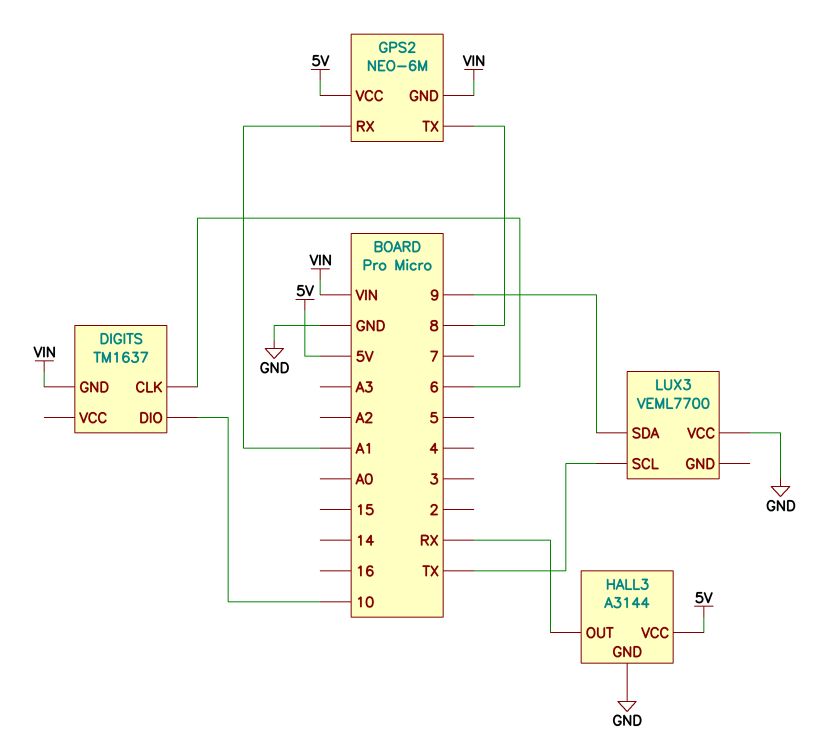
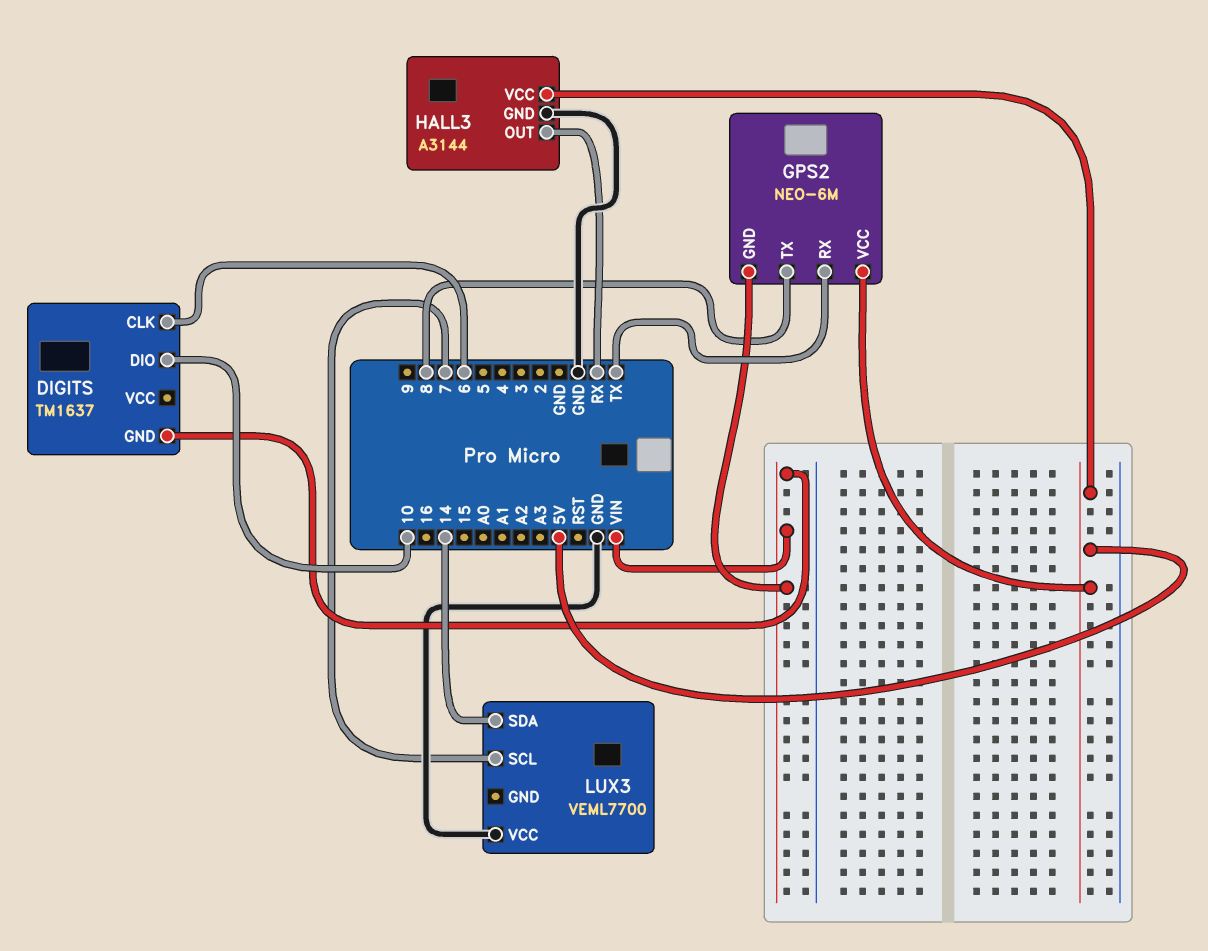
GPS2 pin RX: A1 -> TX
LUX3 pin SCL: TX -> 7
LUX3 pin SDA: 9 -> 14

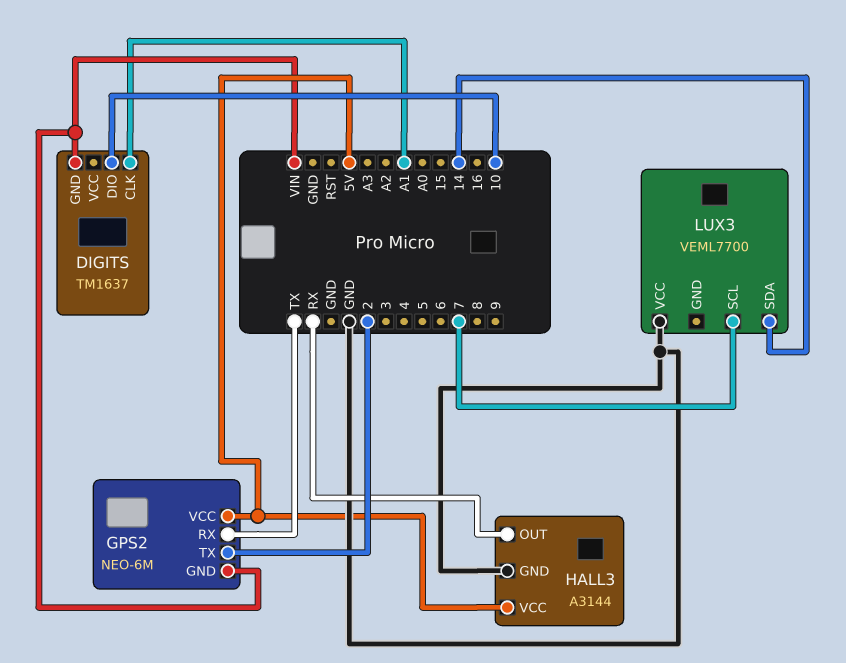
DIGITS pin CLK: 6 -> A1
GPS2 pin TX: 8 -> 2

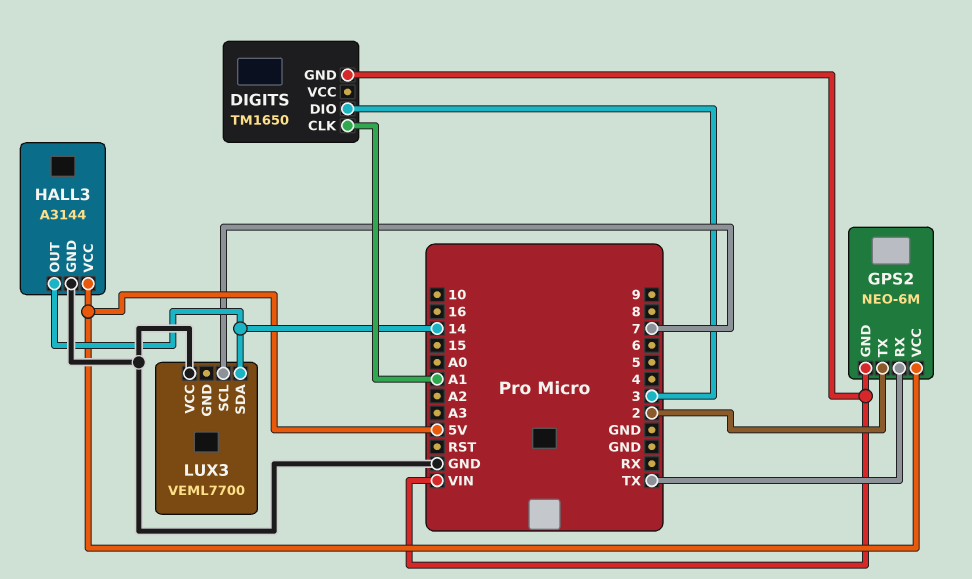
DIGITS: TM1637 -> TM1650
DIGITS pin DIO: 10 -> 3
HALL3 pin OUT: RX -> 14

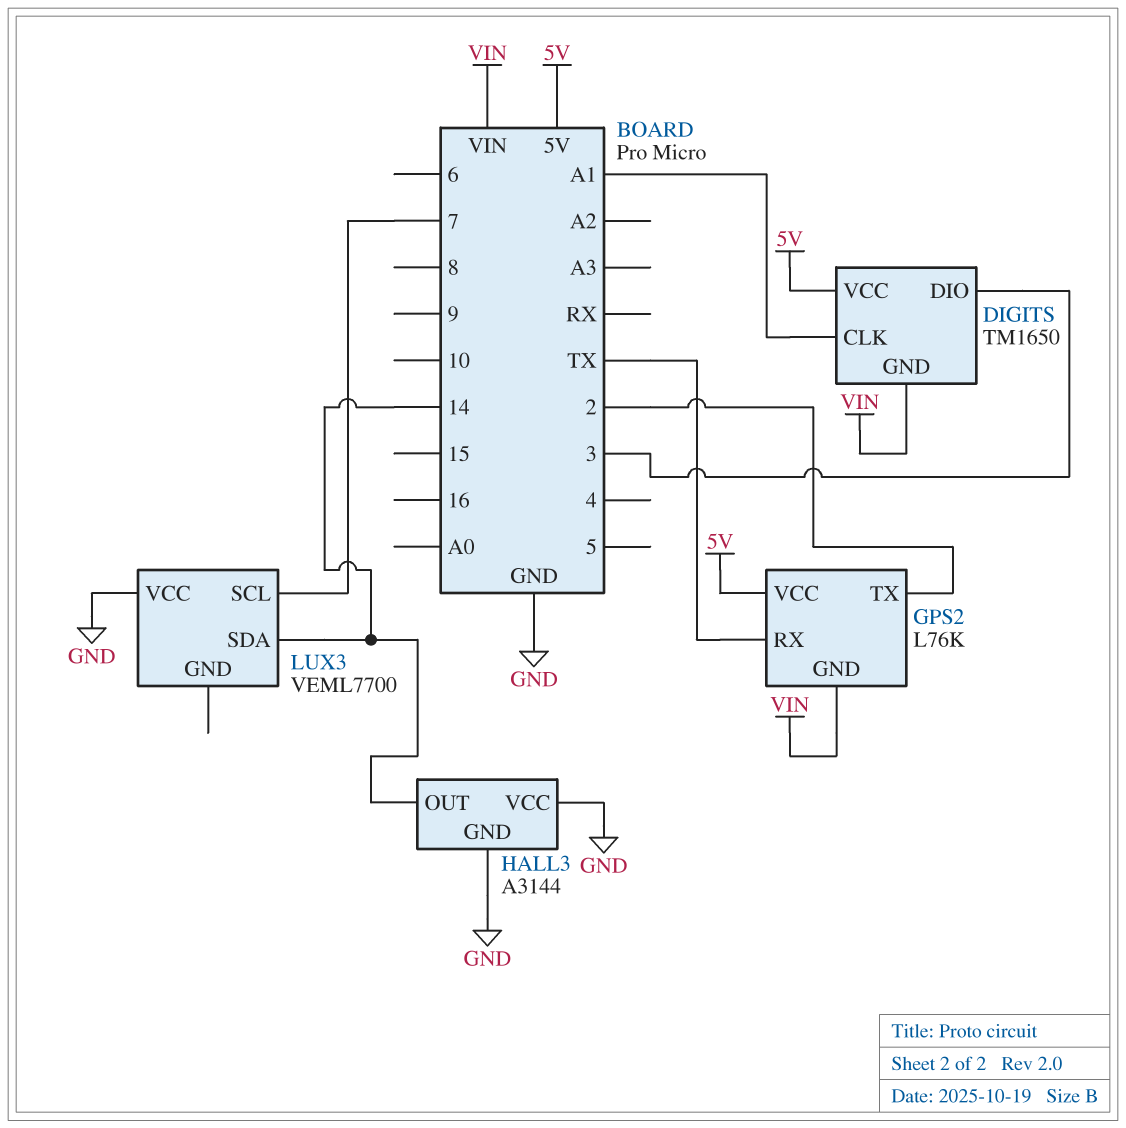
DIGITS pin VCC: none -> 5V
GPS2: NEO-6M -> L76K
HALL3 pin VCC: 5V -> GND

